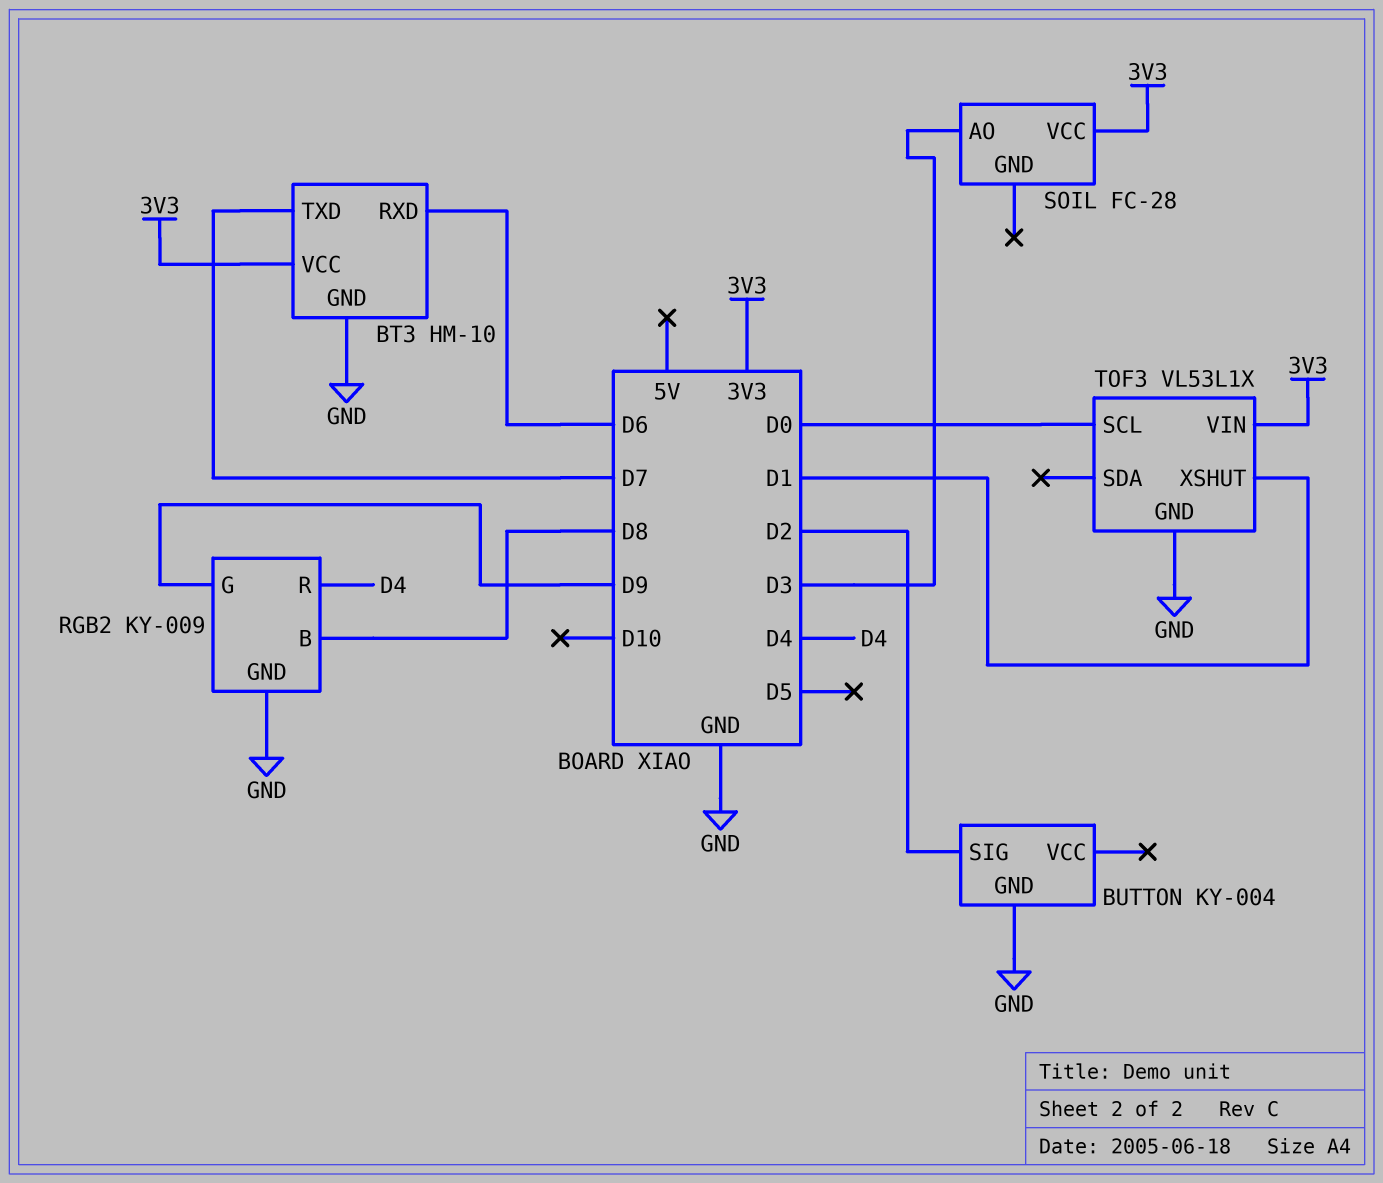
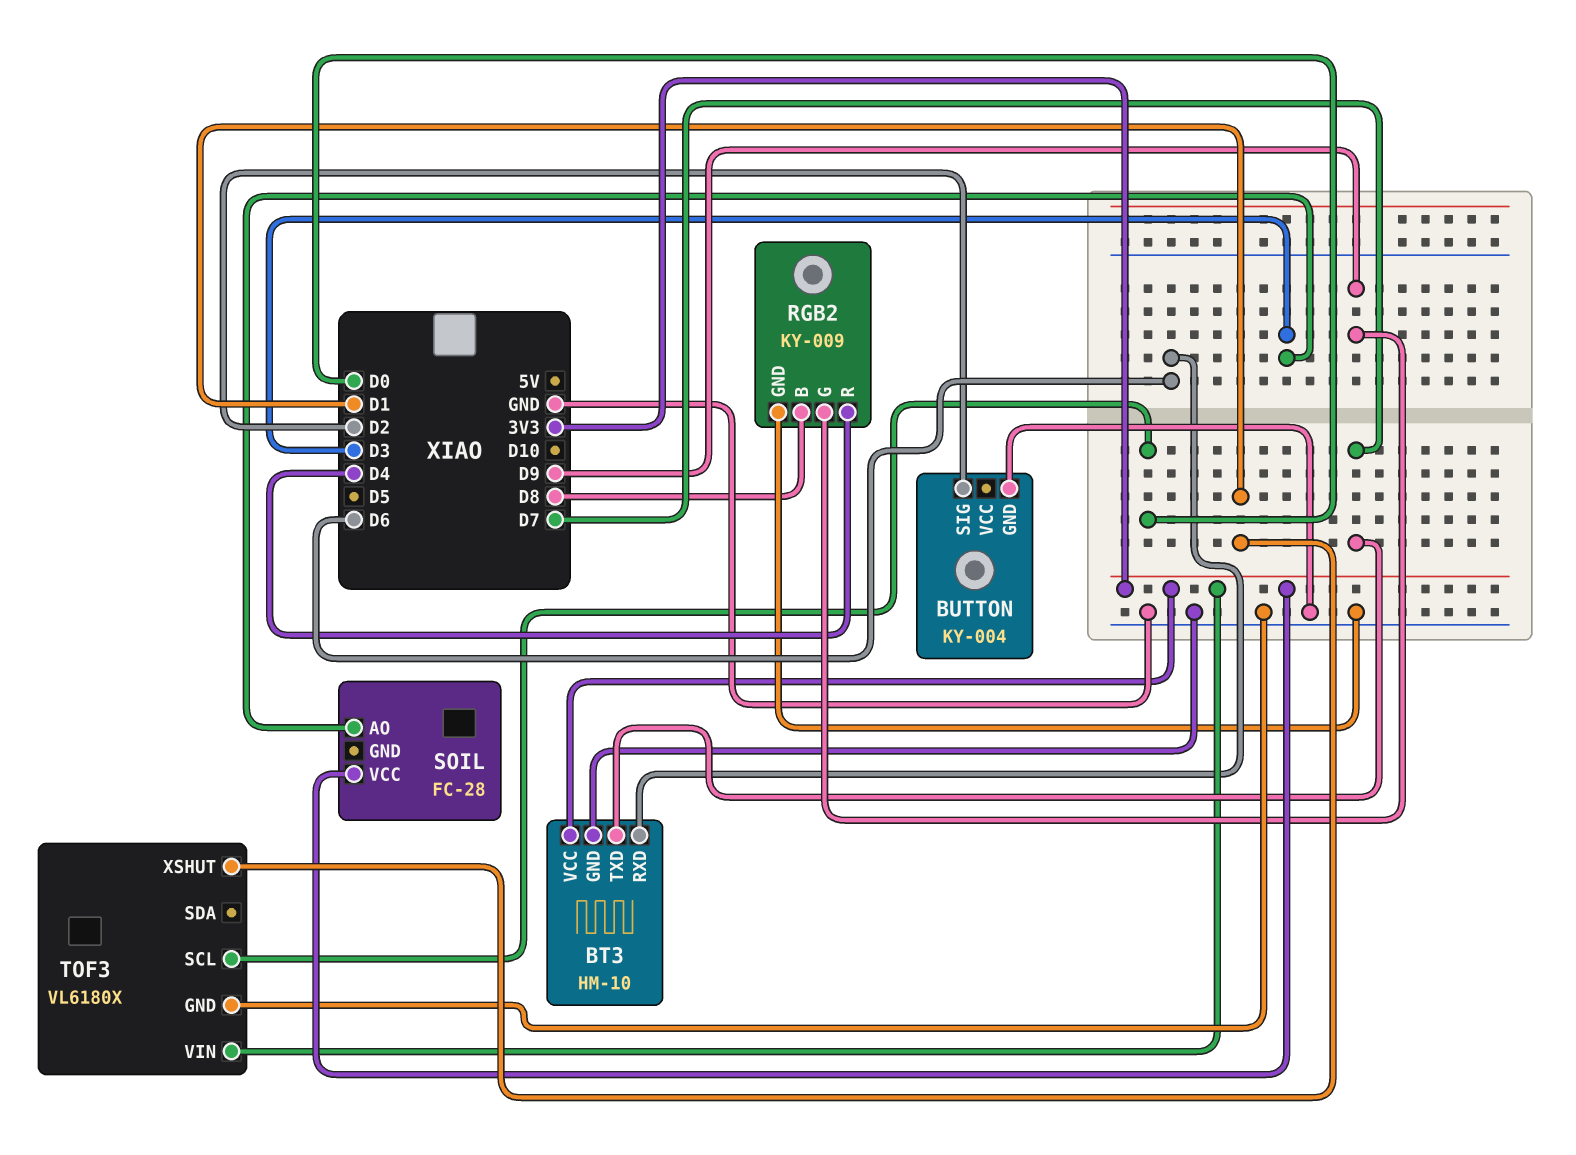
TOF3: VL53L1X -> VL6180X

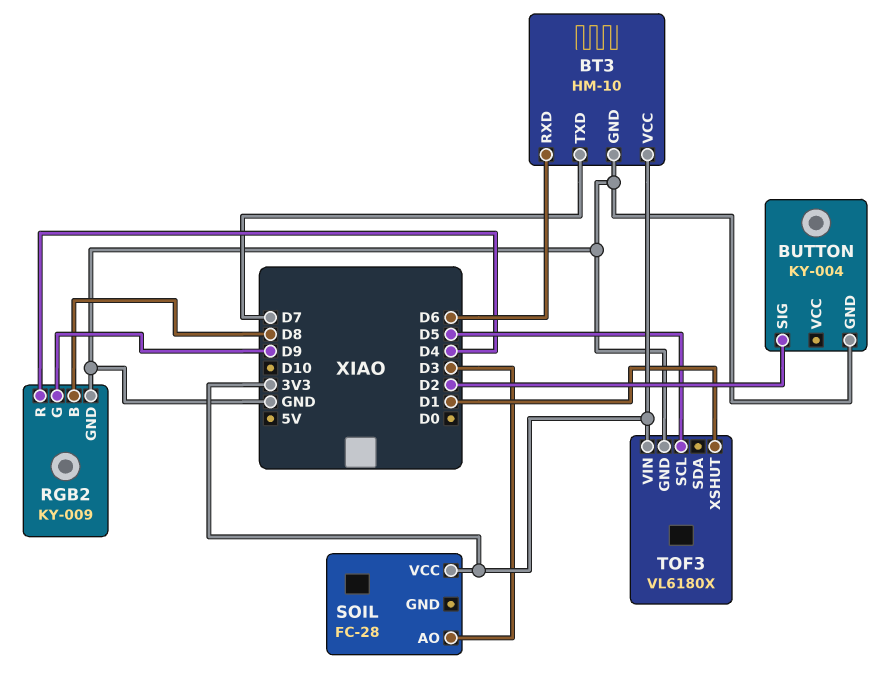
TOF3 pin SCL: D0 -> D5

